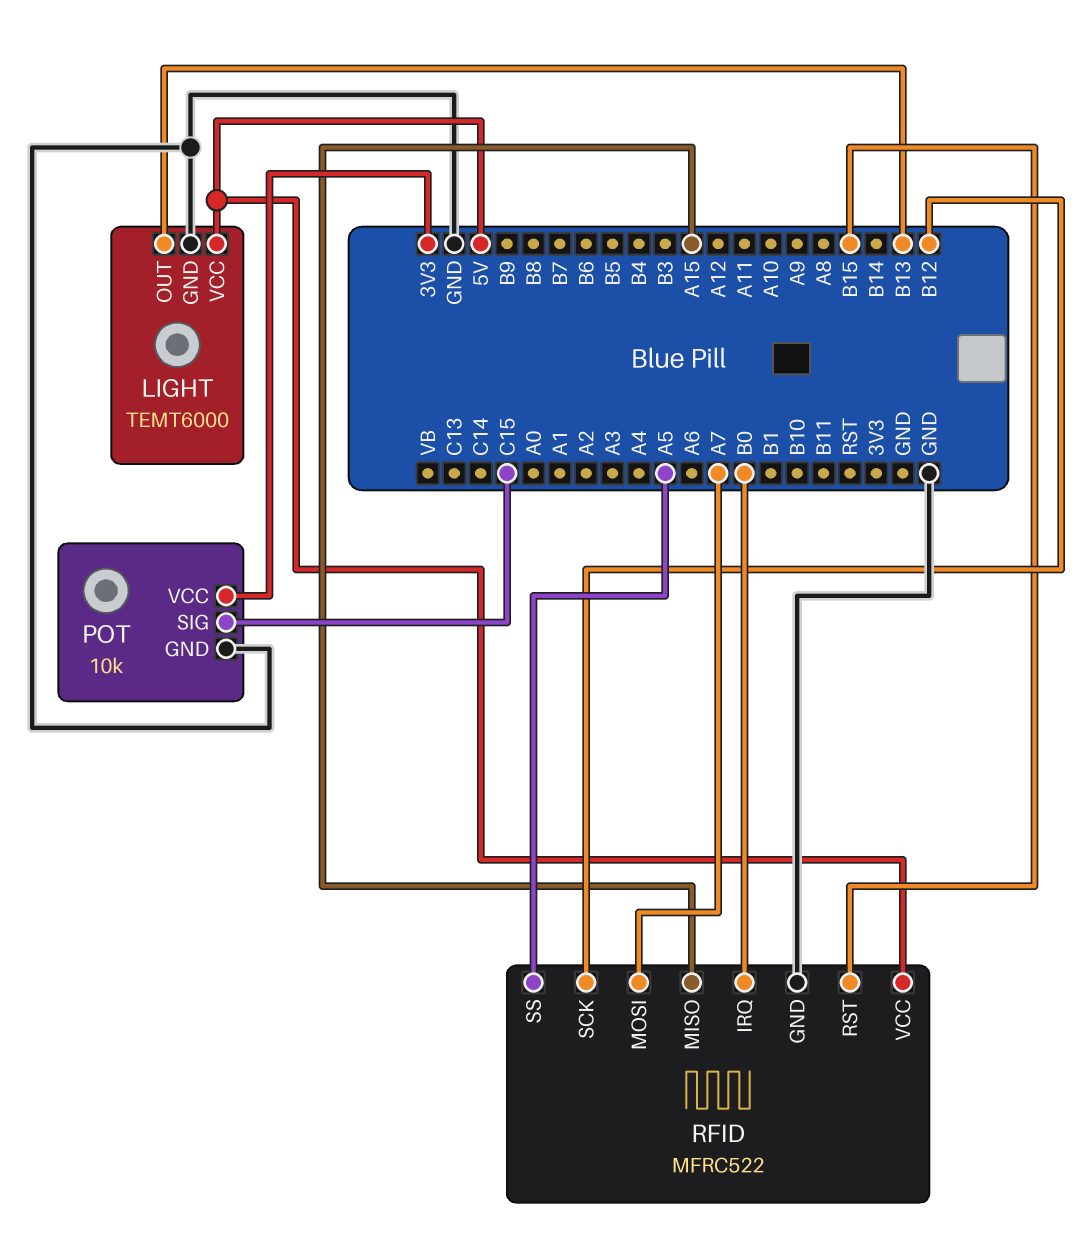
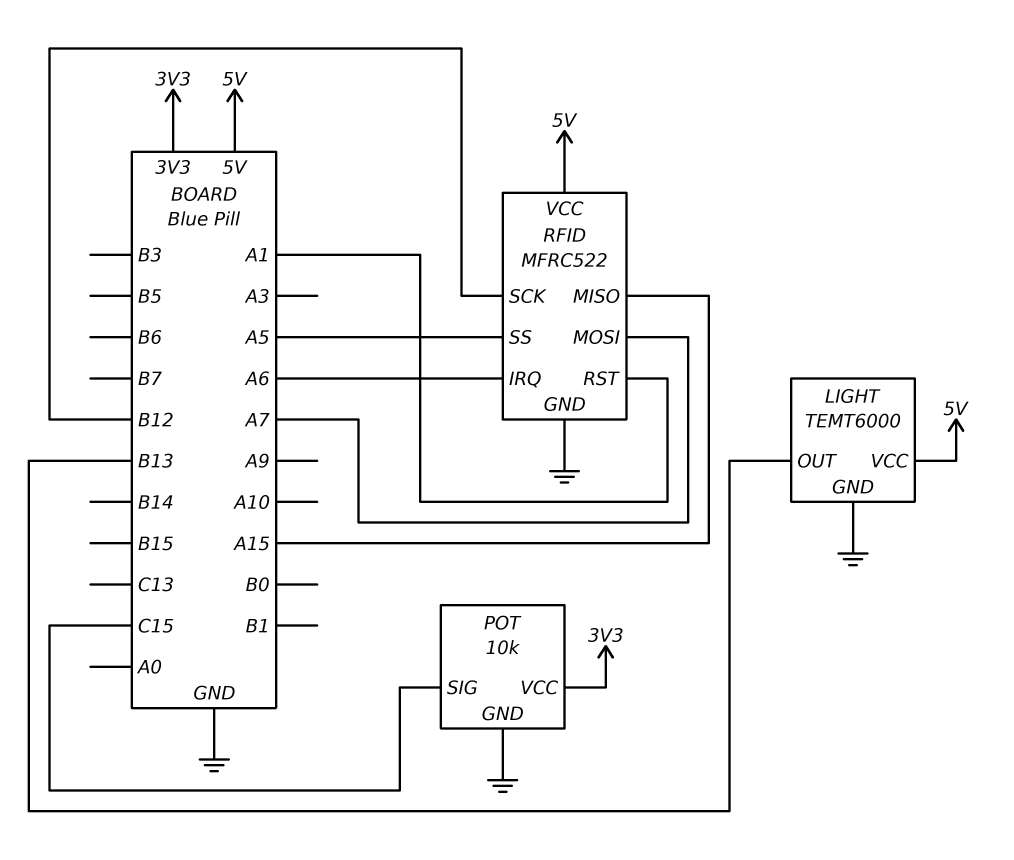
RFID pin IRQ: B0 -> A6
RFID pin RST: B15 -> A1

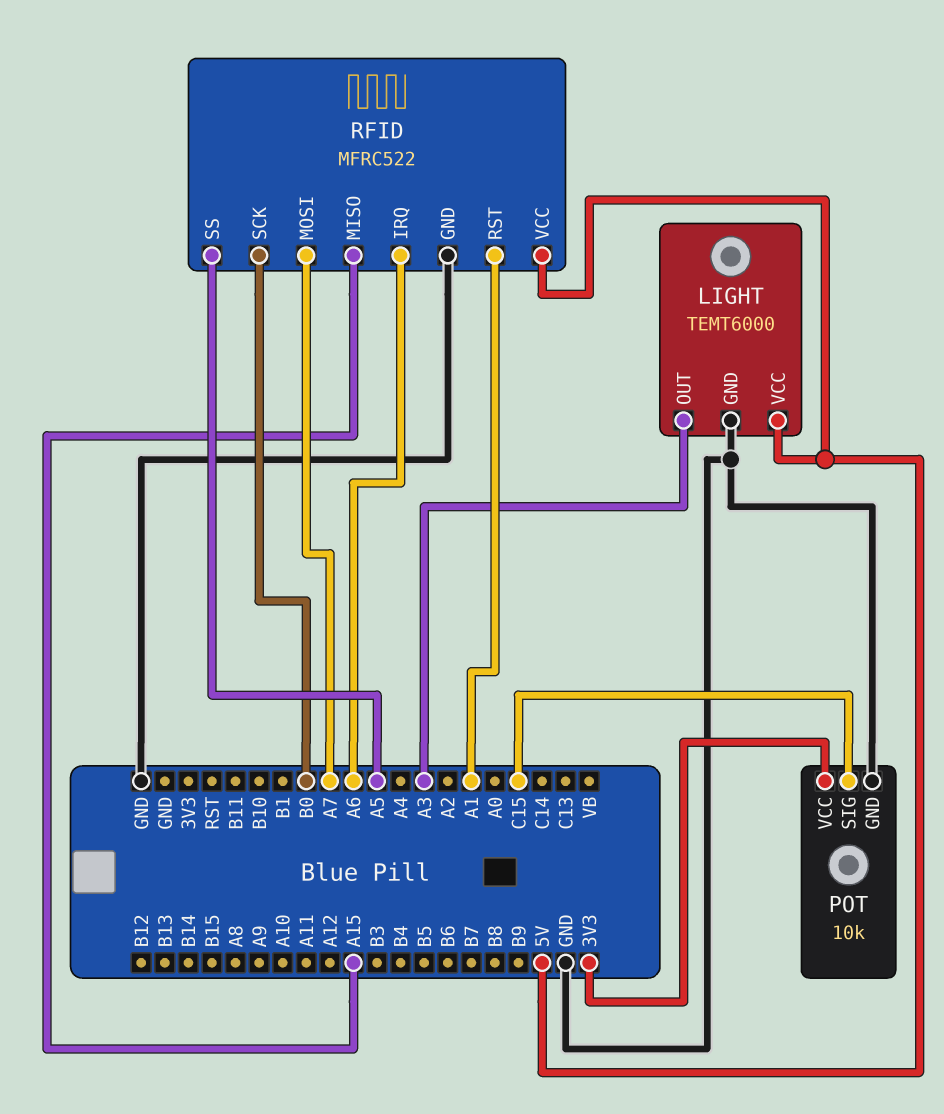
LIGHT pin OUT: B13 -> A3
RFID pin SCK: B12 -> B0

